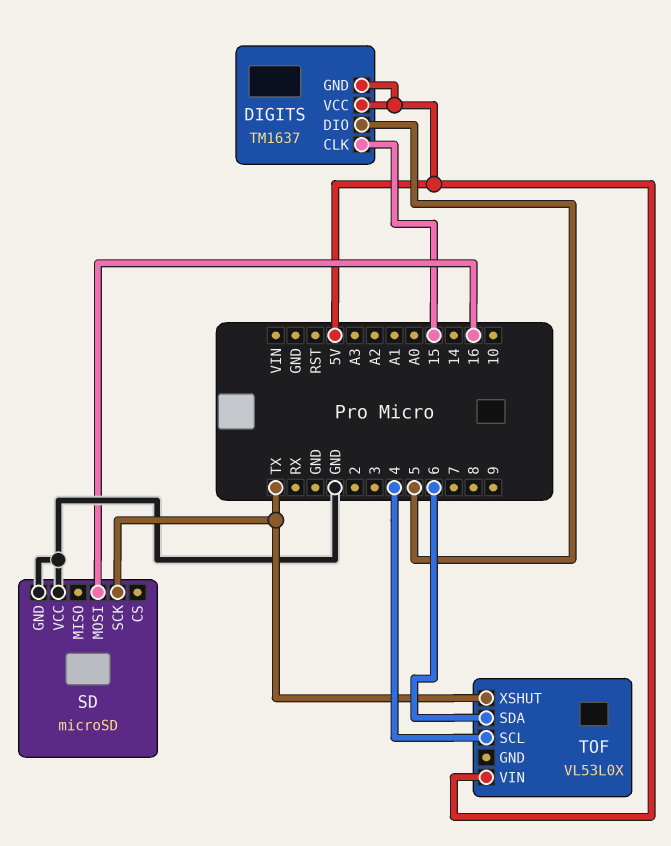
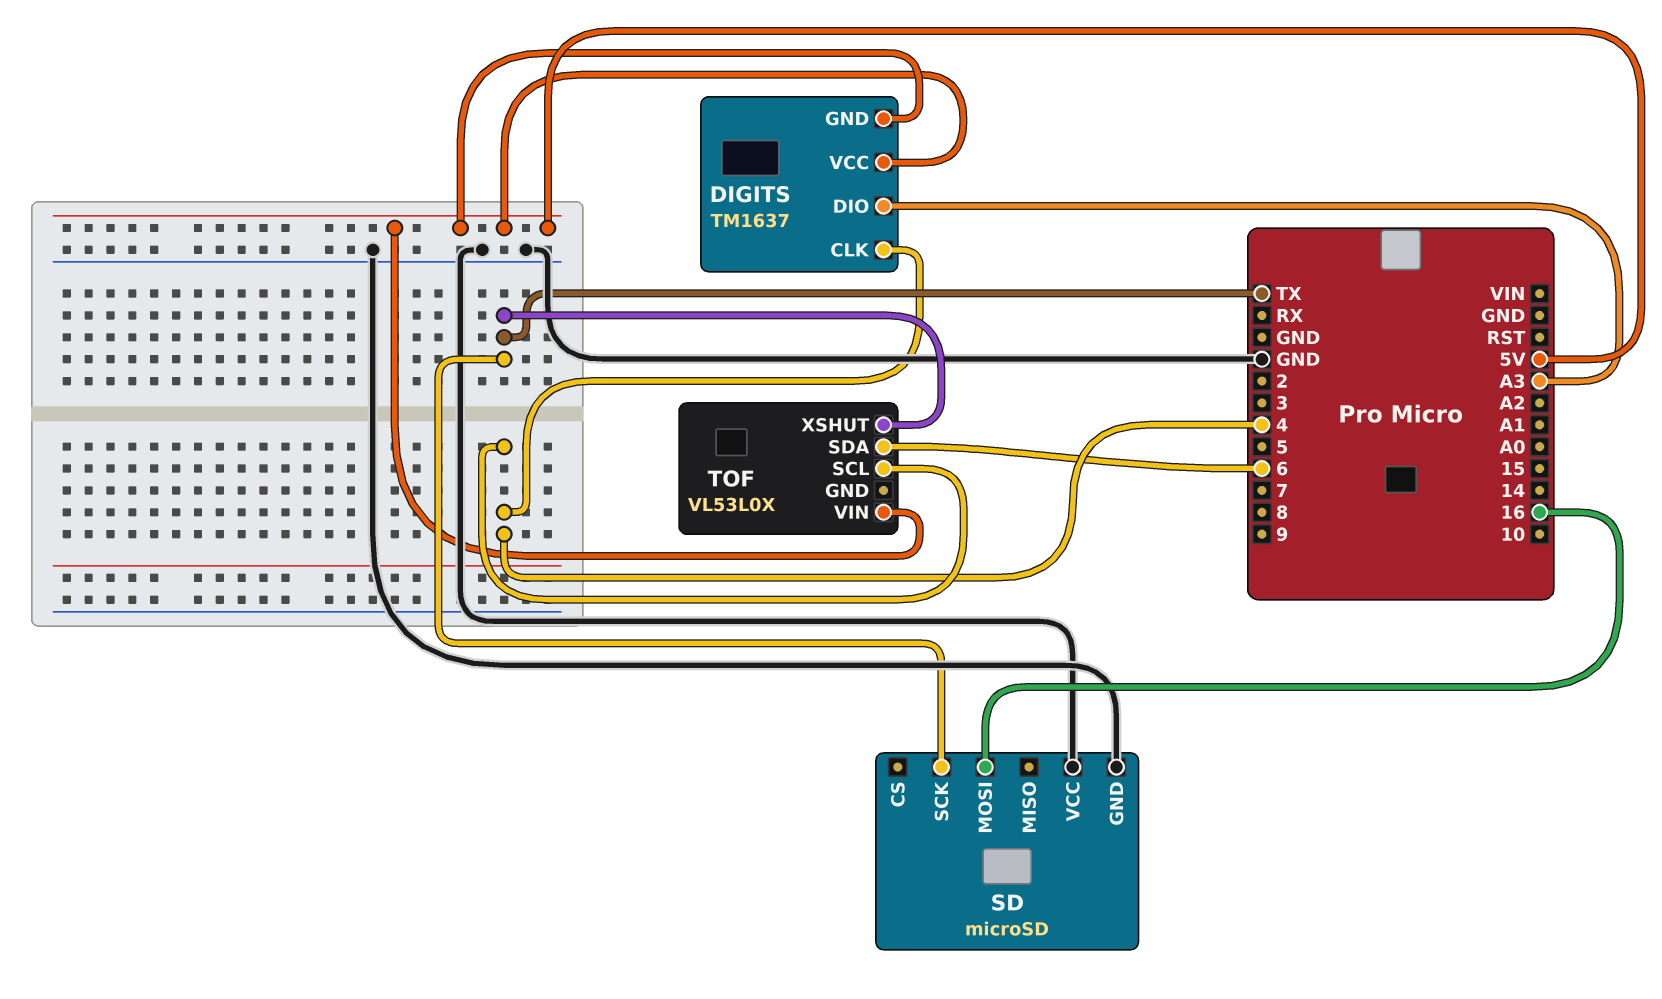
DIGITS pin CLK: 15 -> 4
DIGITS pin DIO: 5 -> A3

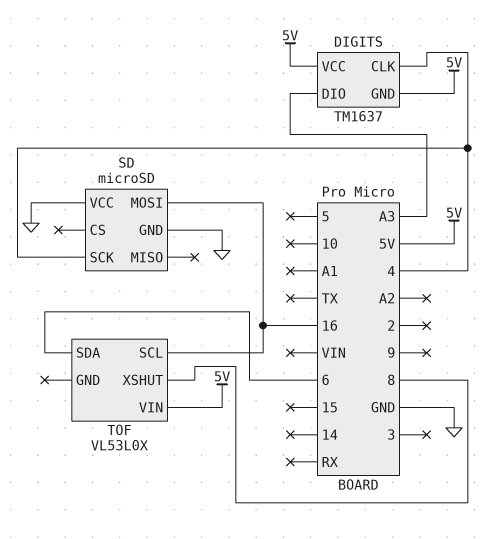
SD pin SCK: TX -> 4
TOF pin SCL: 4 -> 16
TOF pin XSHUT: TX -> 8

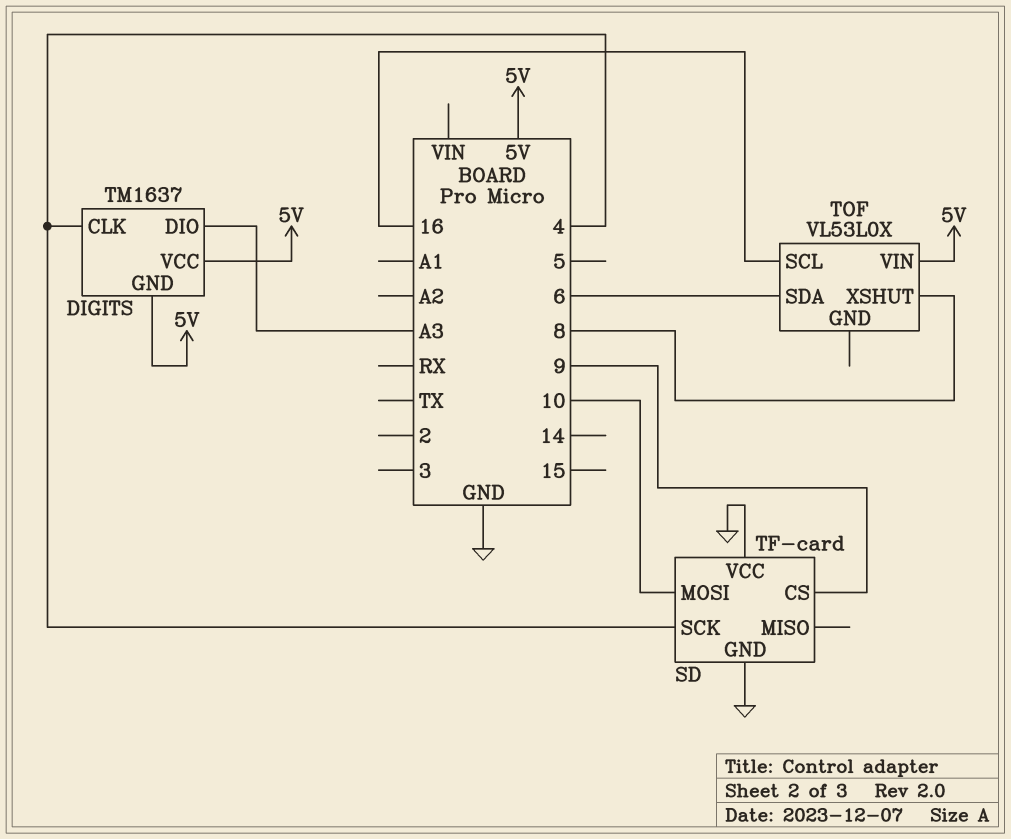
SD: microSD -> TF-card
SD pin CS: none -> 9
SD pin MOSI: 16 -> 10

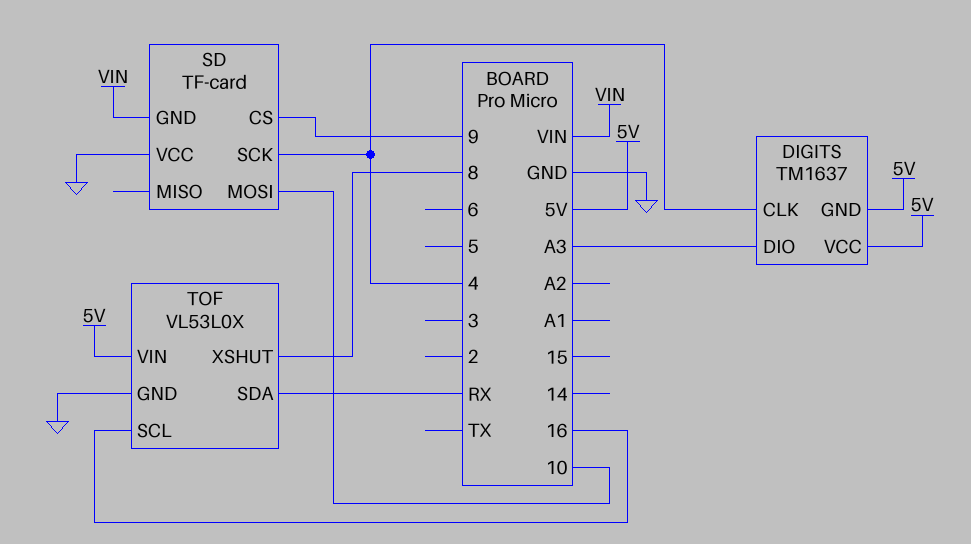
SD pin GND: GND -> VIN
TOF pin GND: none -> GND
TOF pin SDA: 6 -> RX

